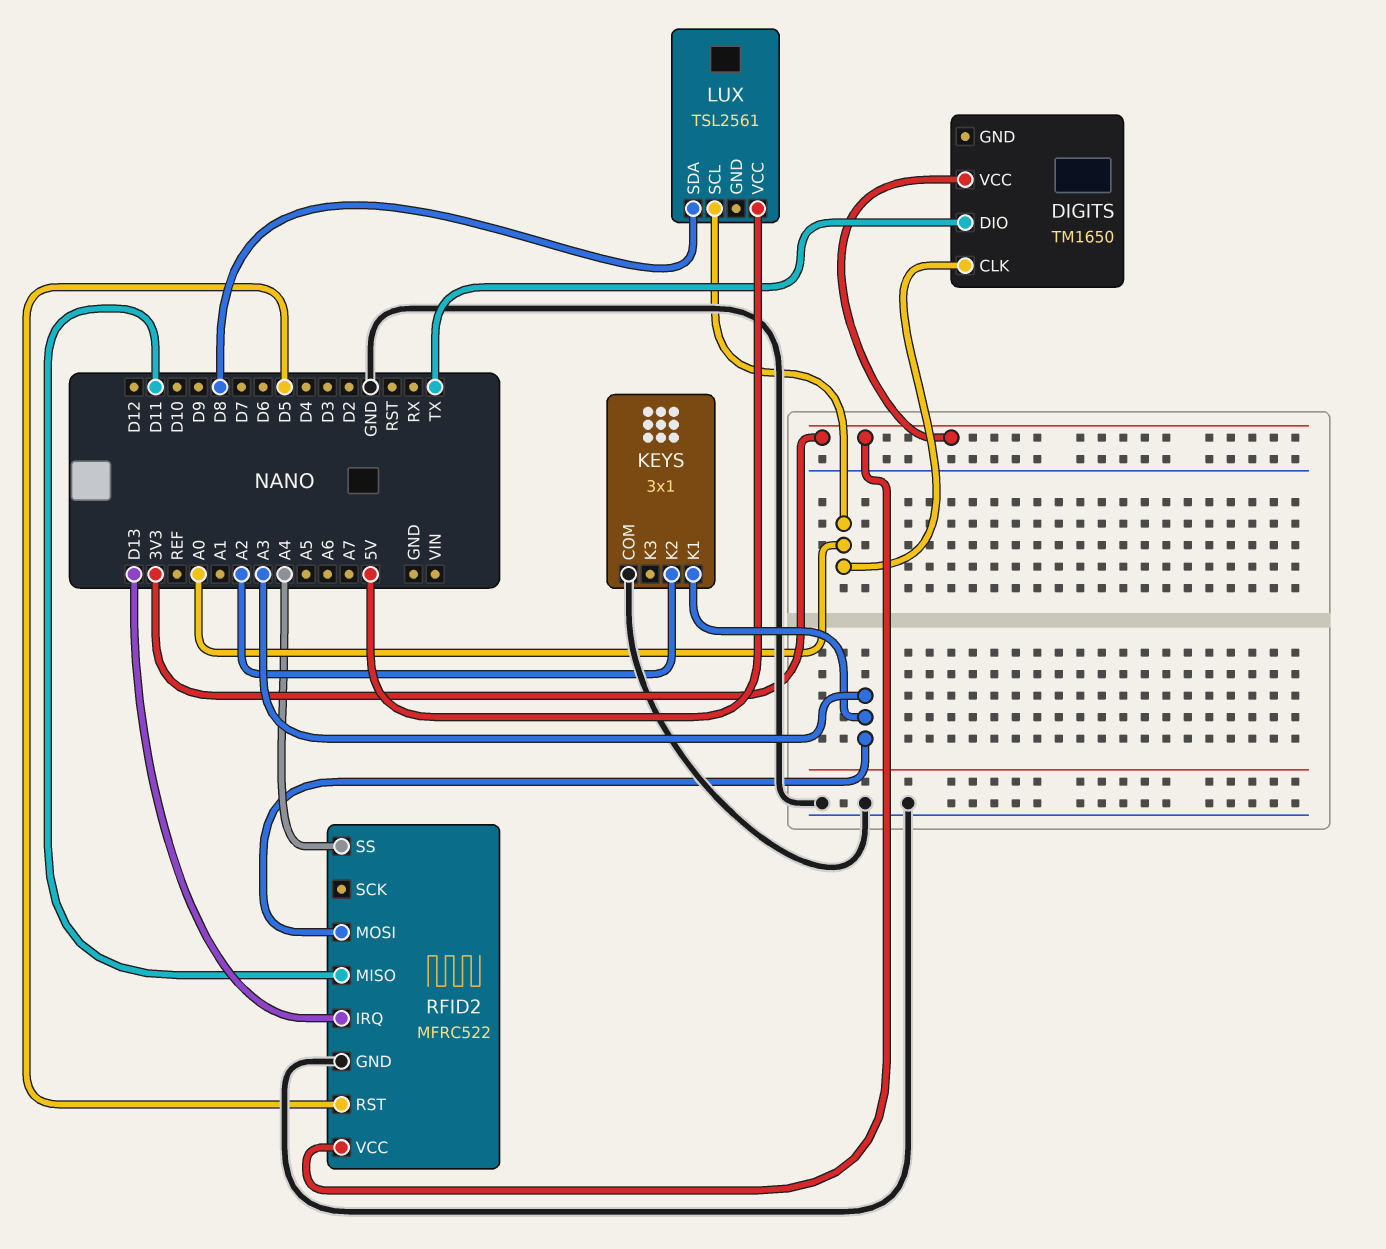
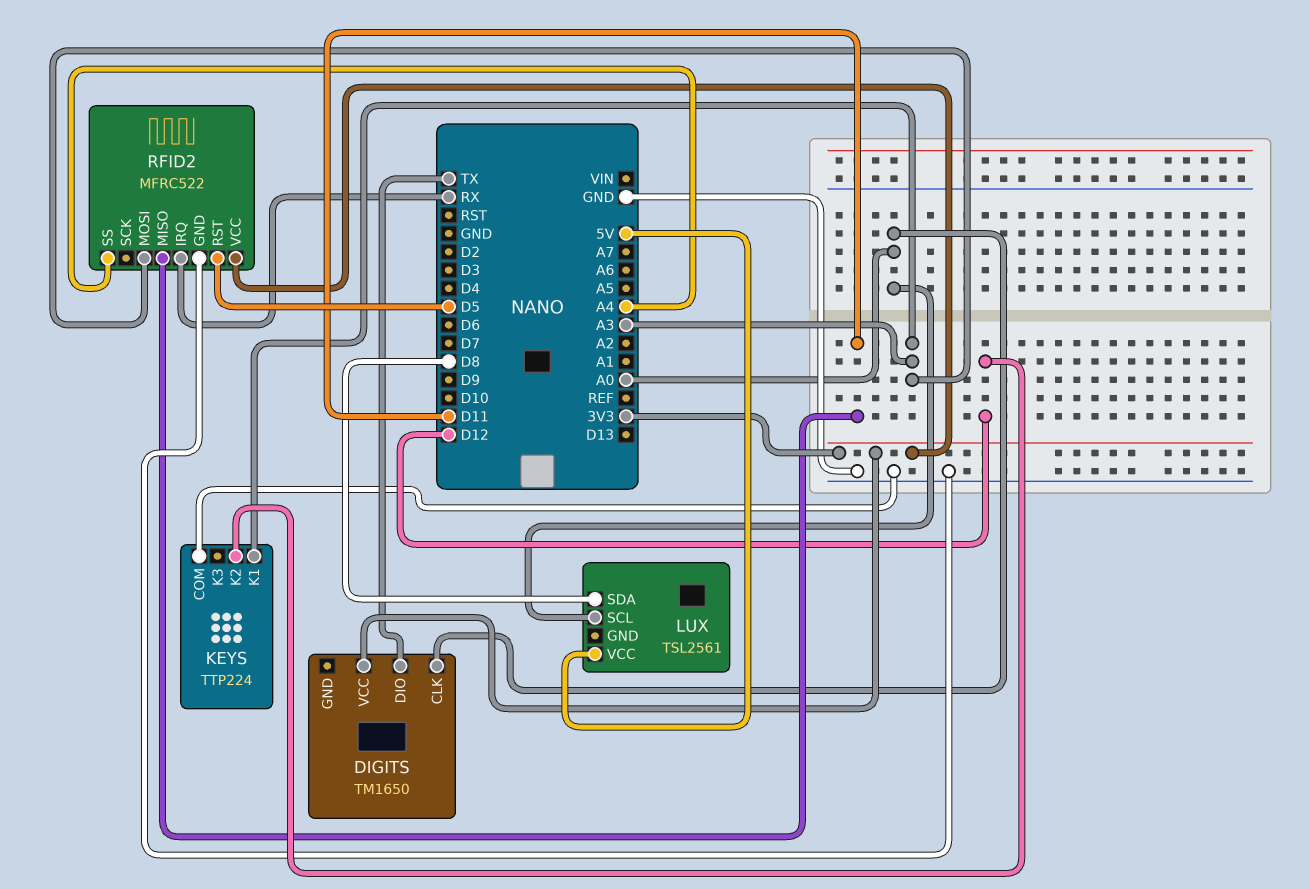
KEYS: 3x1 -> TTP224
KEYS pin K2: A2 -> D12
RFID2 pin IRQ: D13 -> RX

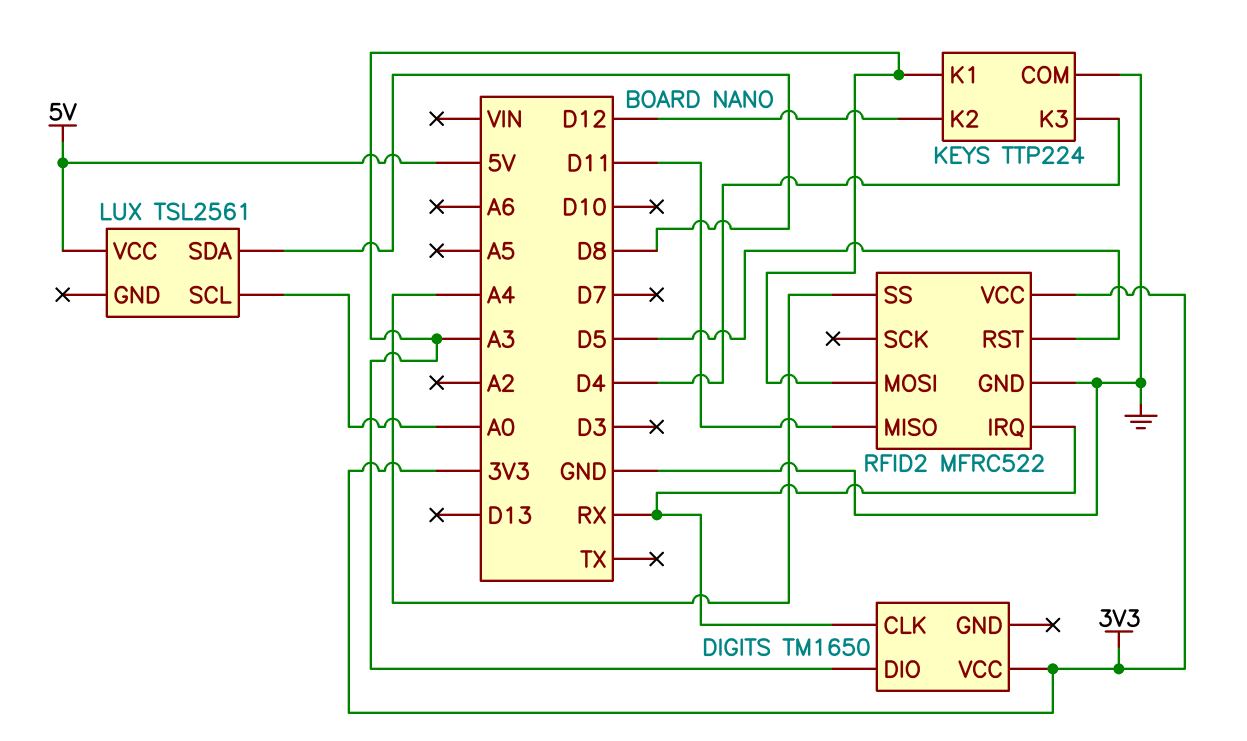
DIGITS pin CLK: A0 -> RX
DIGITS pin DIO: TX -> A3
KEYS pin K3: none -> D4

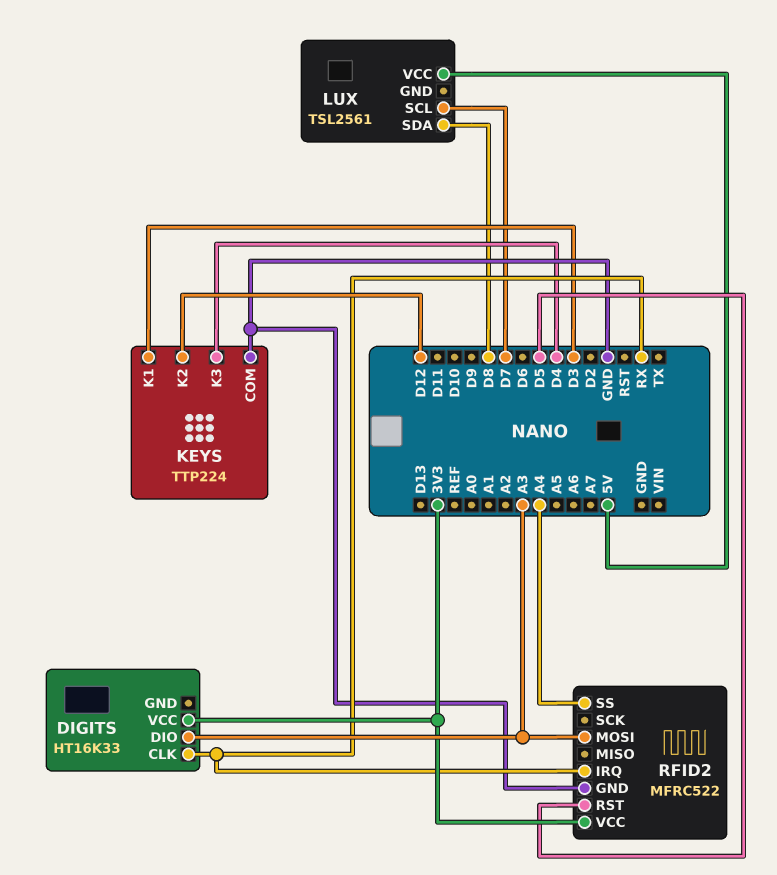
DIGITS: TM1650 -> HT16K33
KEYS pin K1: A3 -> D3
LUX pin SCL: A0 -> D7
RFID2 pin MISO: D11 -> none

